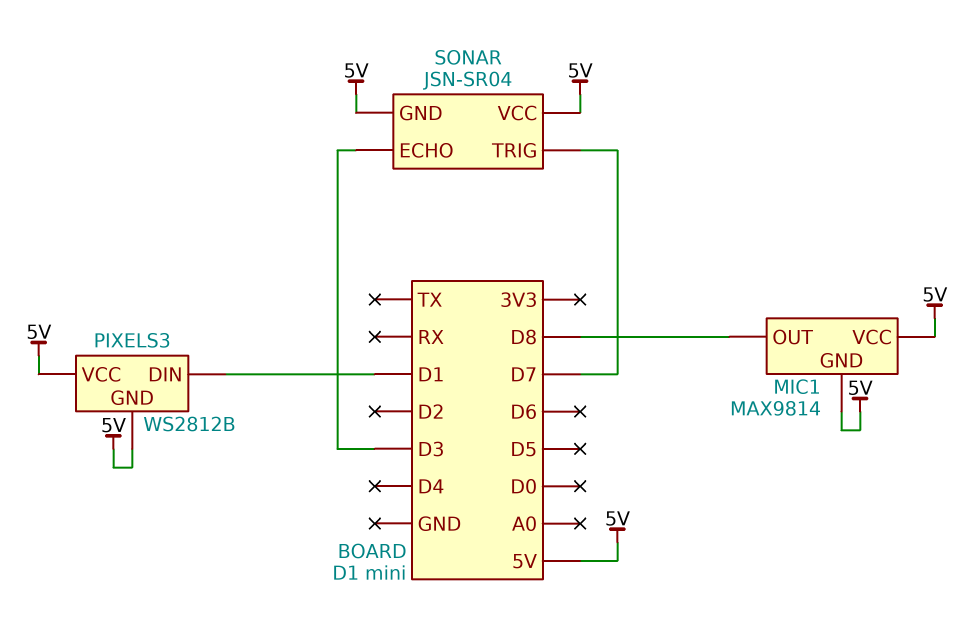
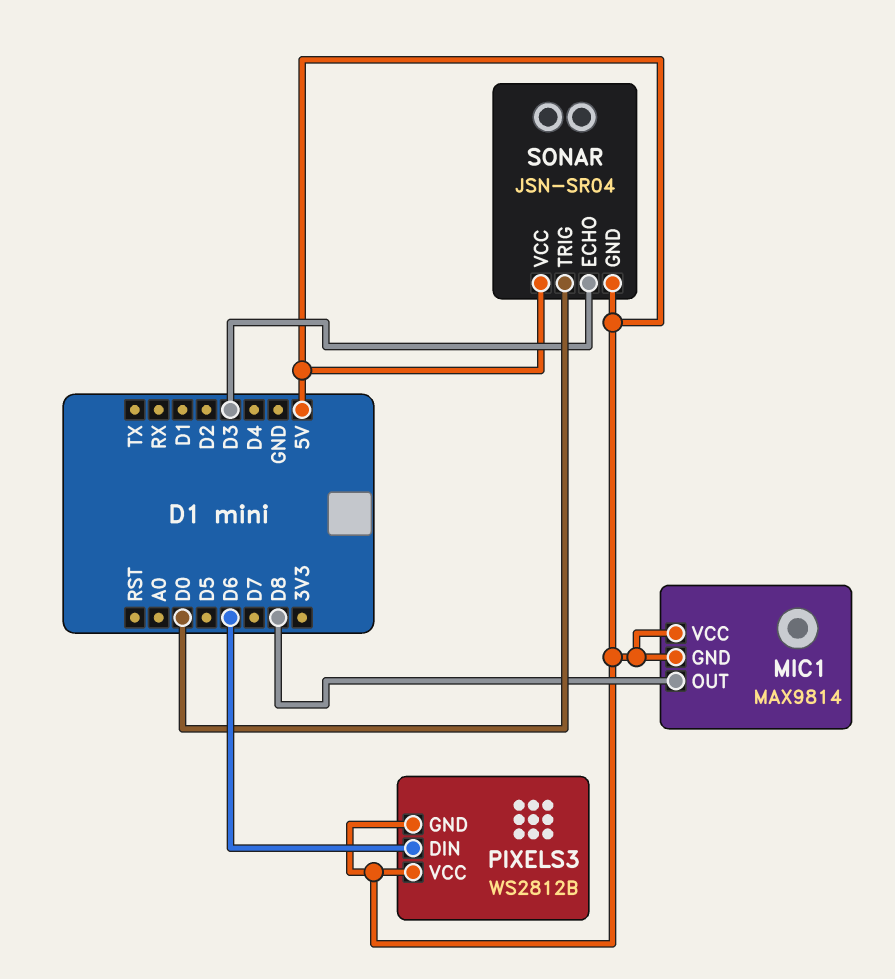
PIXELS3 pin DIN: D1 -> D6
SONAR pin TRIG: D7 -> D0

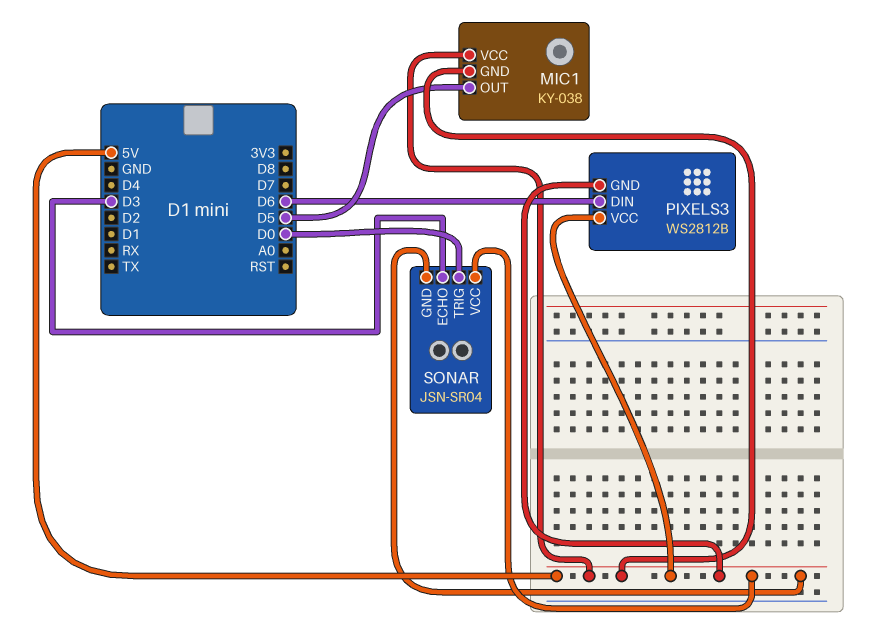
MIC1: MAX9814 -> KY-038
MIC1 pin OUT: D8 -> D5

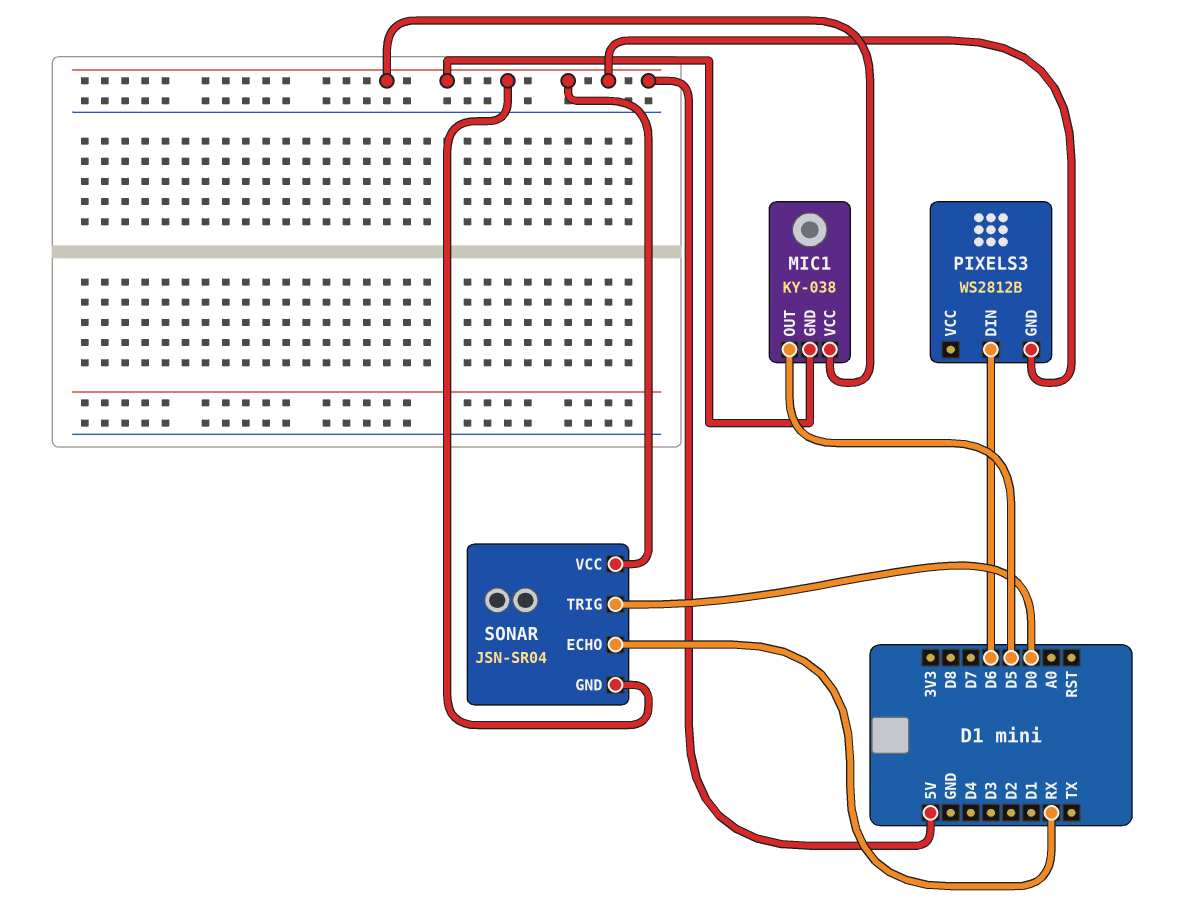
PIXELS3 pin VCC: 5V -> none
SONAR pin ECHO: D3 -> RX

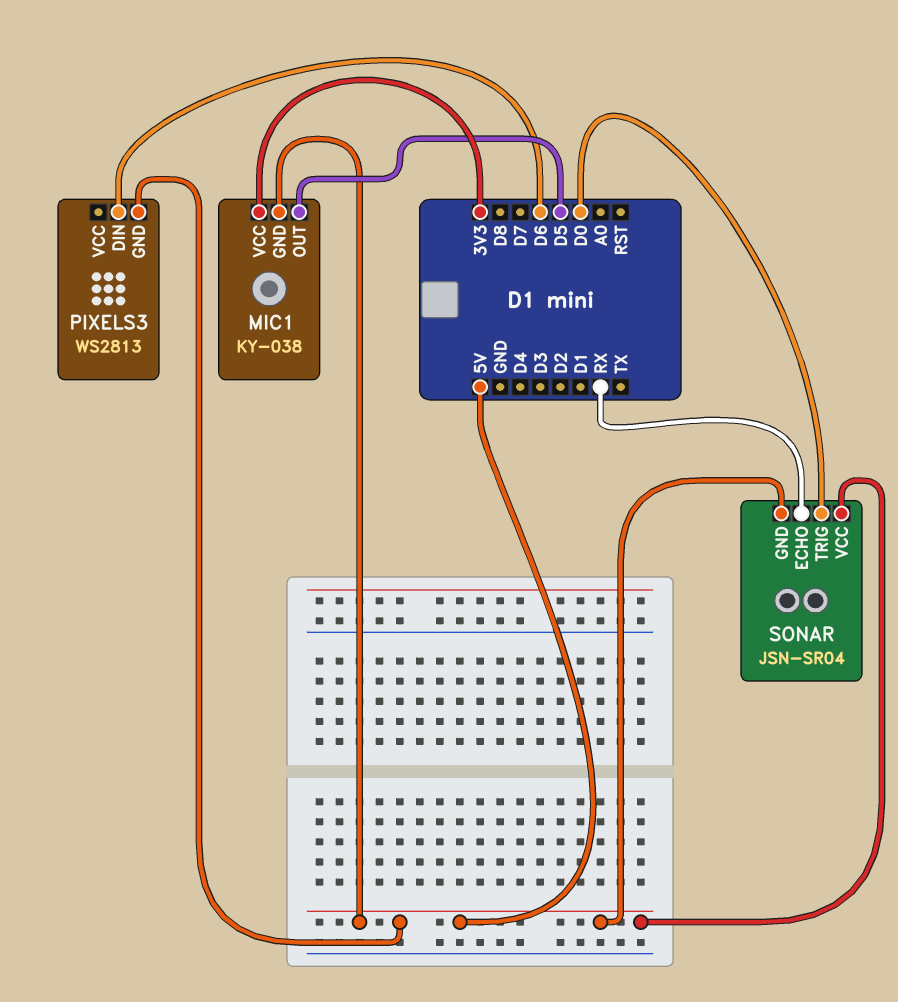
MIC1 pin VCC: 5V -> 3V3
PIXELS3: WS2812B -> WS2813

